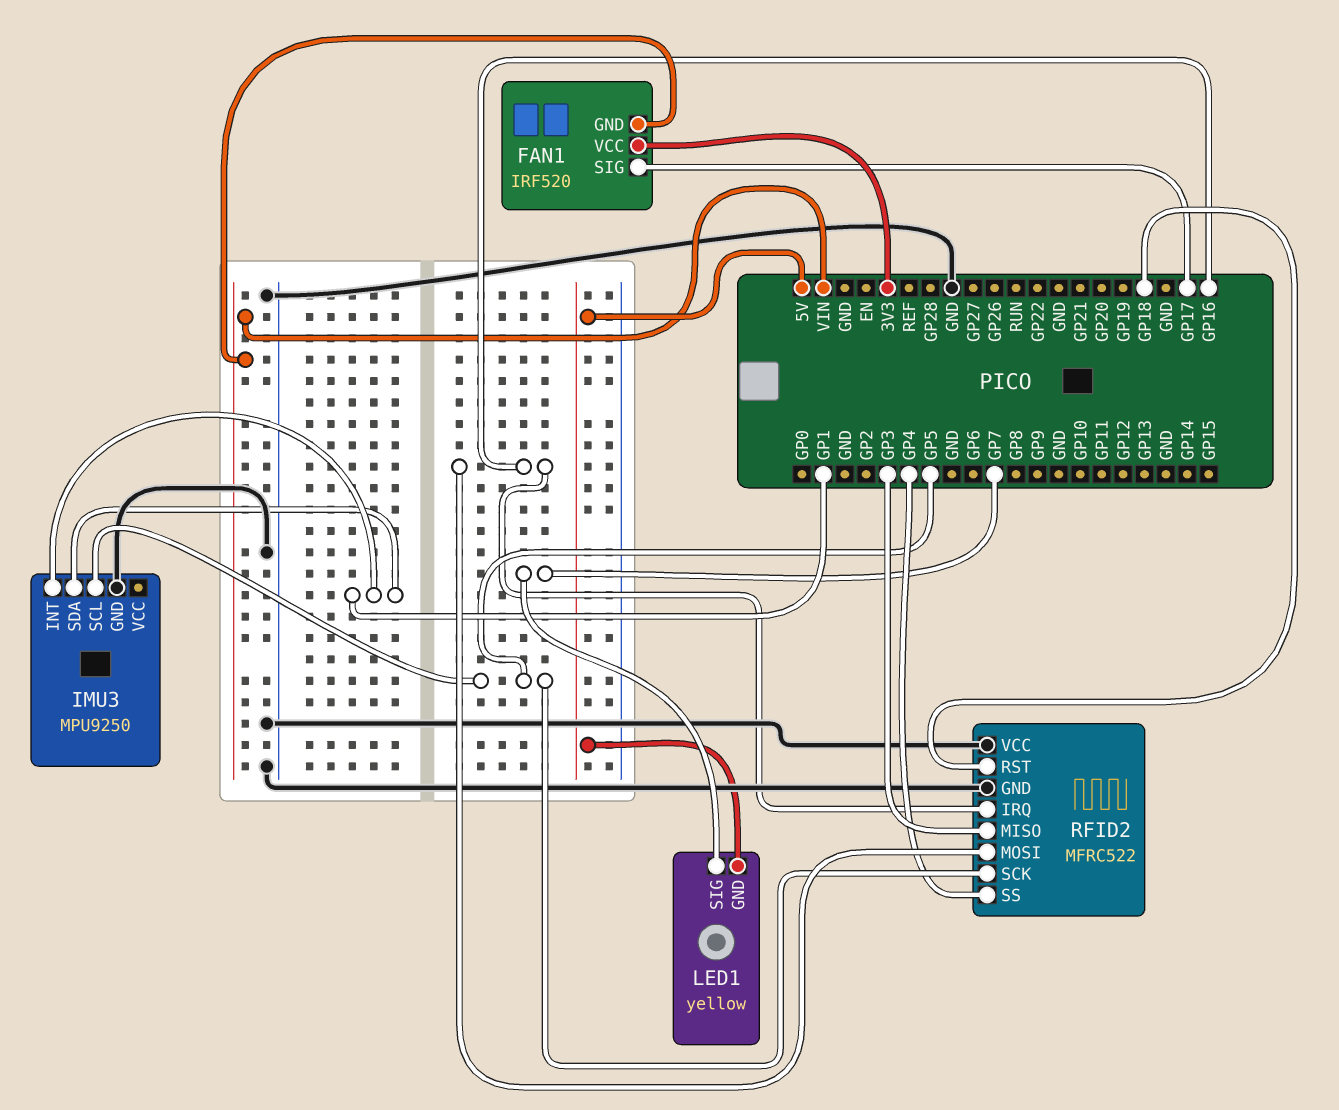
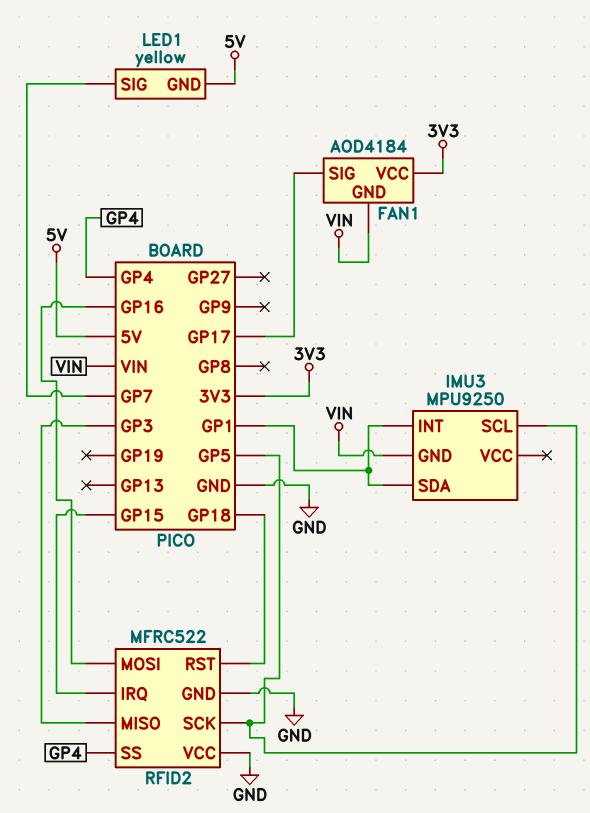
FAN1: IRF520 -> AOD4184
IMU3 pin GND: GND -> VIN
RFID2 pin IRQ: GP16 -> GP15

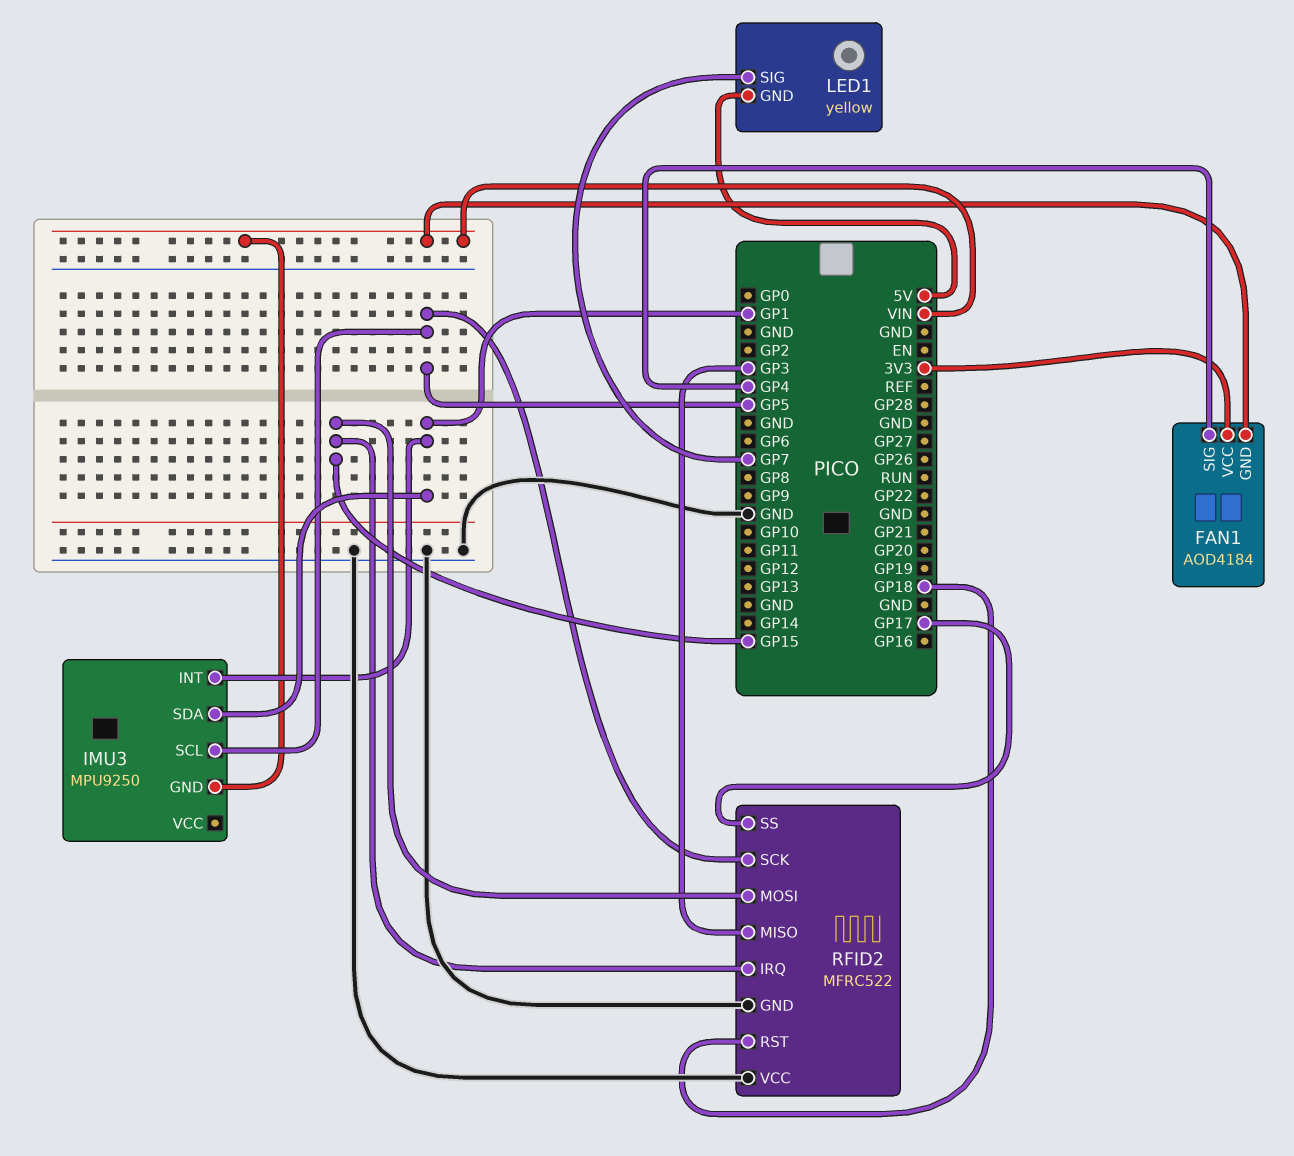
FAN1 pin SIG: GP17 -> GP4
RFID2 pin MOSI: GP16 -> GP15
RFID2 pin SS: GP4 -> GP17

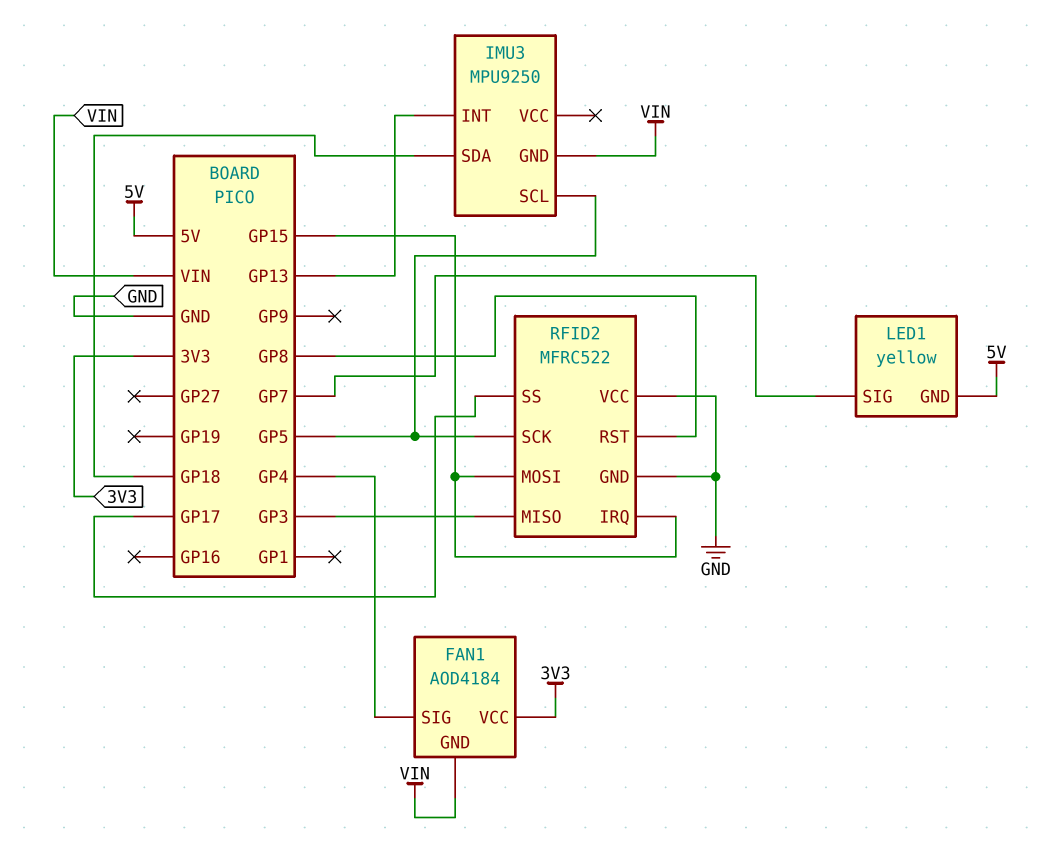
IMU3 pin INT: GP1 -> GP13
IMU3 pin SDA: GP1 -> GP18
RFID2 pin RST: GP18 -> GP8

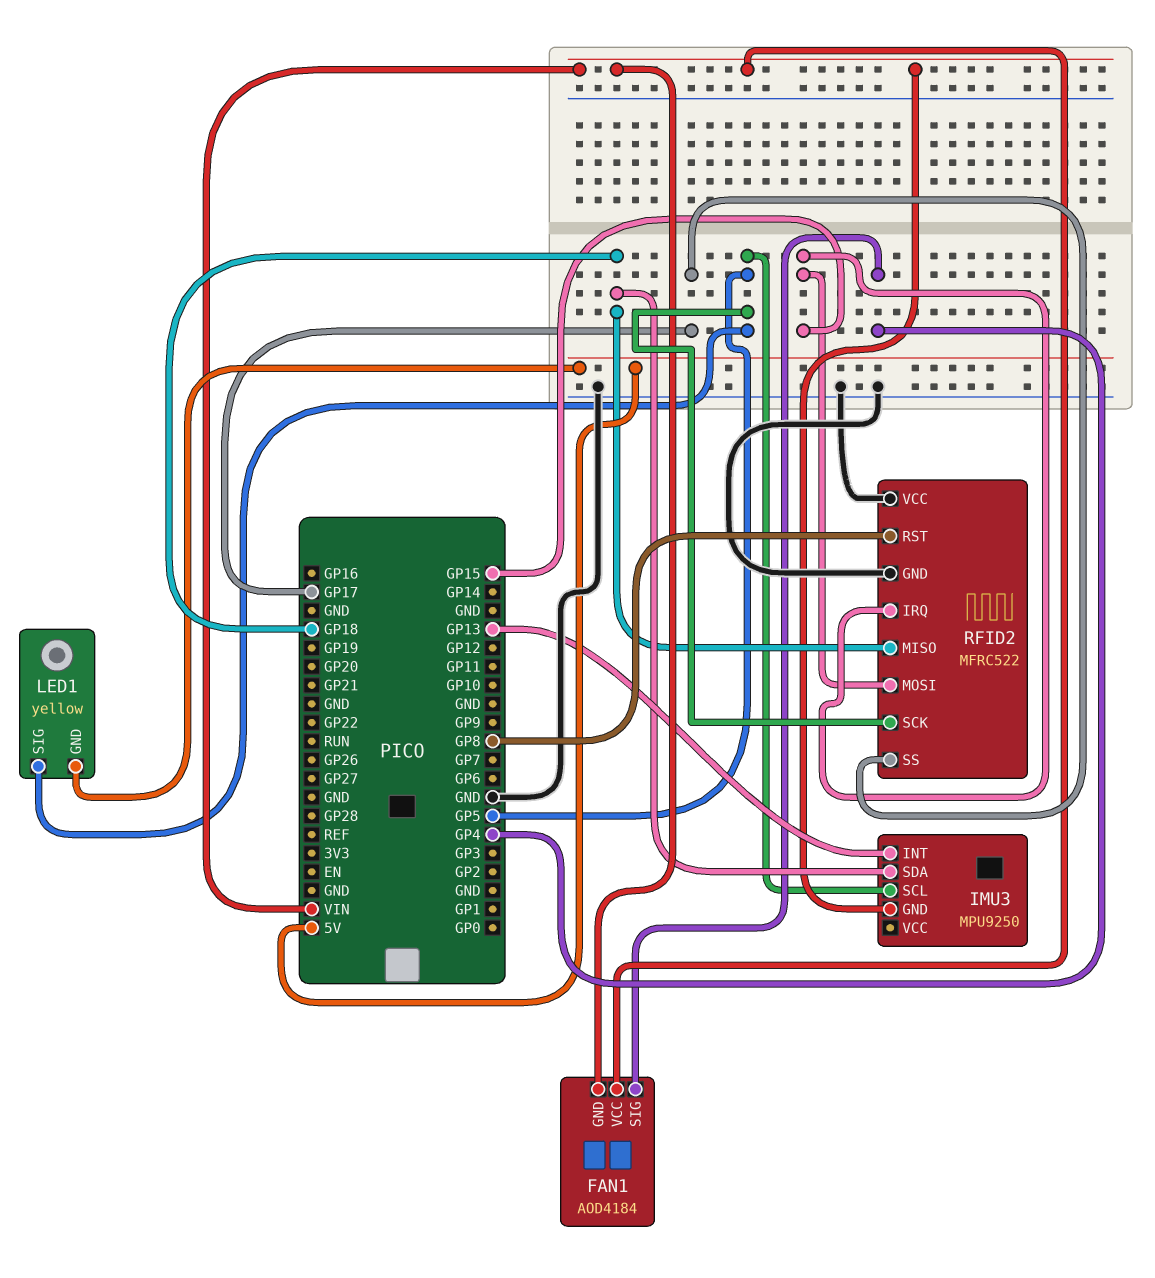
FAN1 pin VCC: 3V3 -> VIN
LED1 pin SIG: GP7 -> GP5
RFID2 pin MISO: GP3 -> GP18

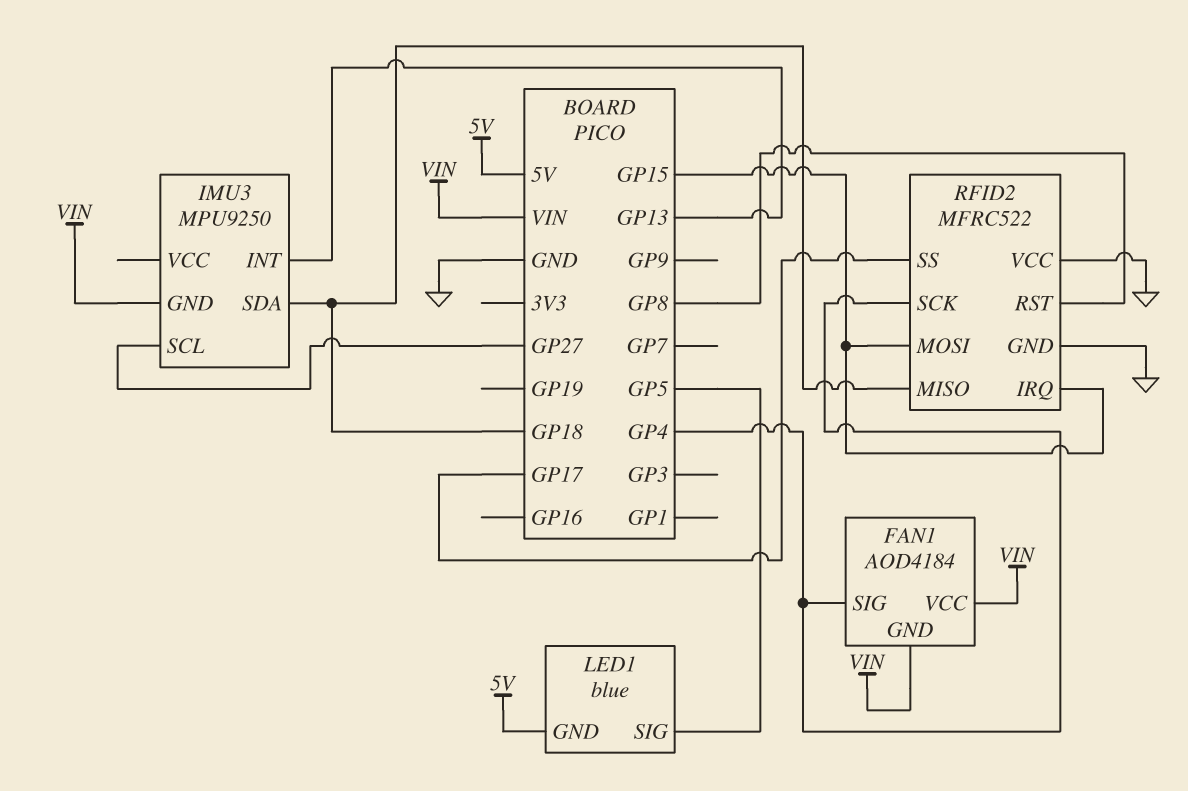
IMU3 pin SCL: GP5 -> GP27
LED1: yellow -> blue
RFID2 pin SCK: GP5 -> GP4

